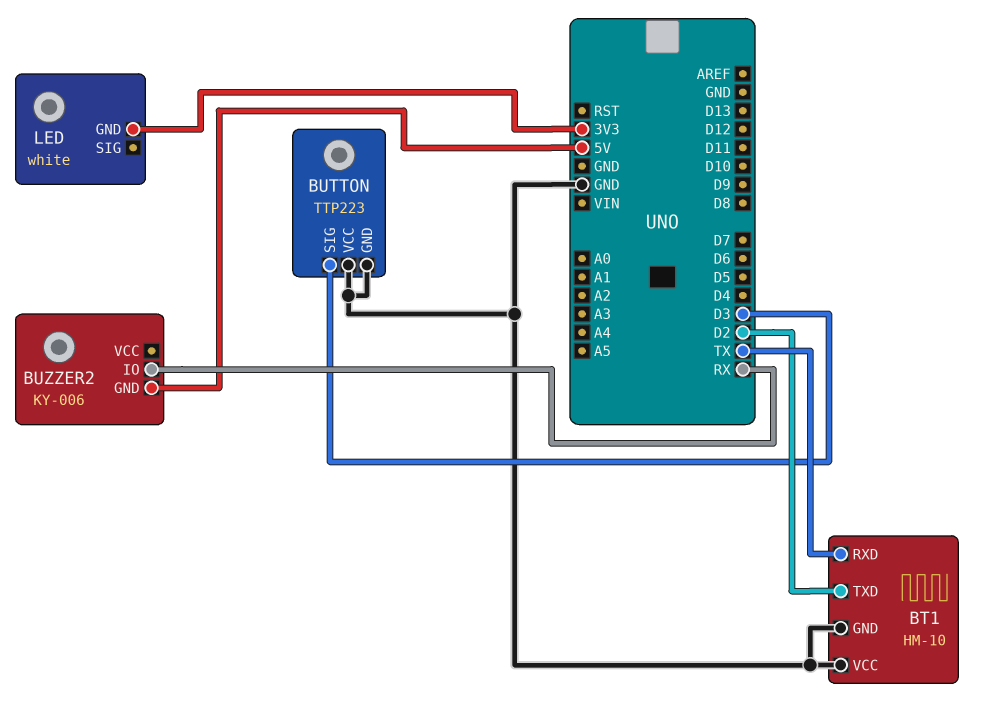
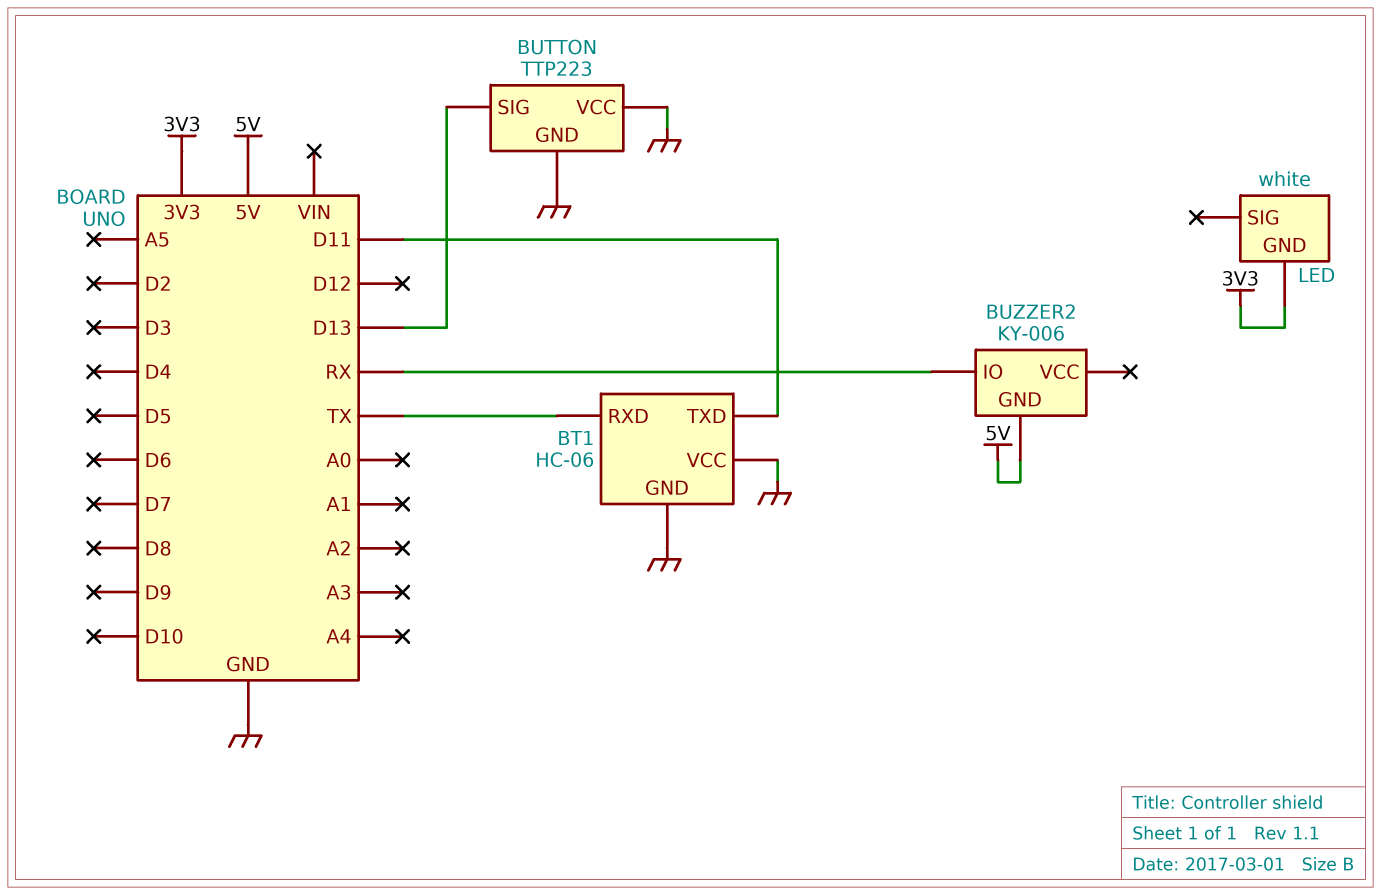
BT1: HM-10 -> HC-06
BT1 pin TXD: D2 -> D11
BUTTON pin SIG: D3 -> D13

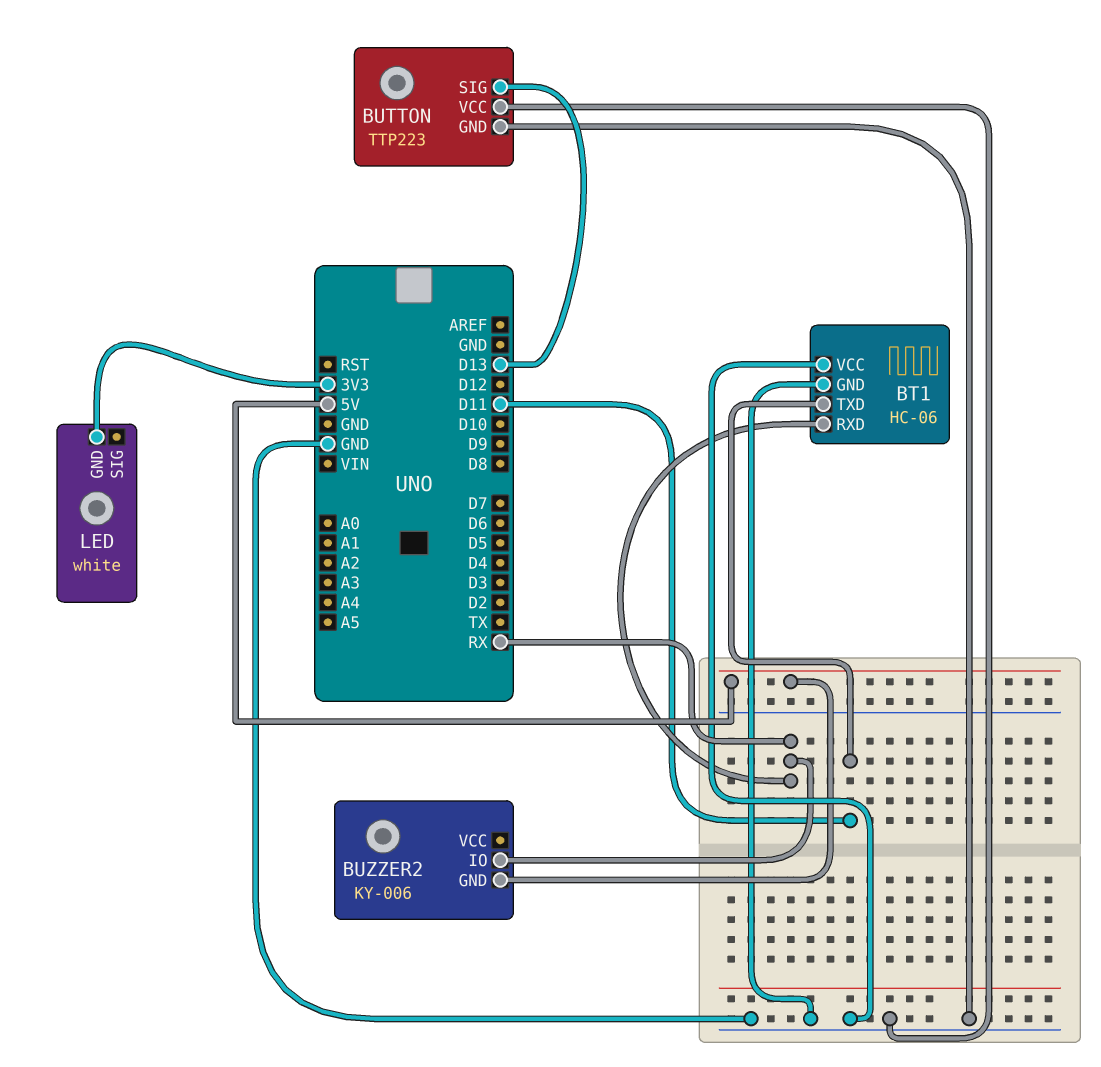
BT1 pin RXD: TX -> RX

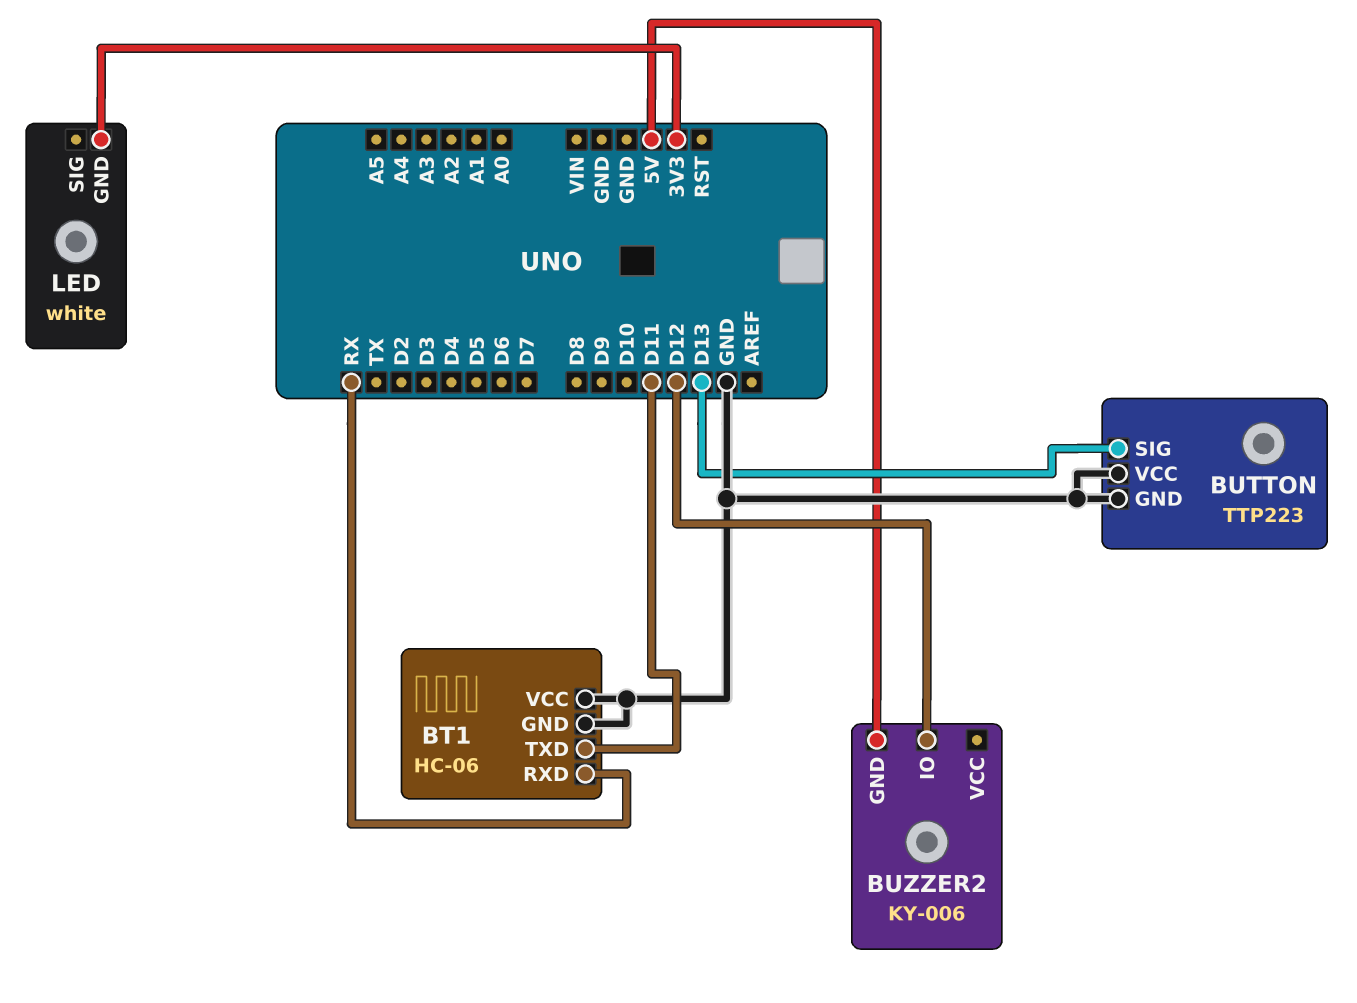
BUZZER2 pin IO: RX -> D12

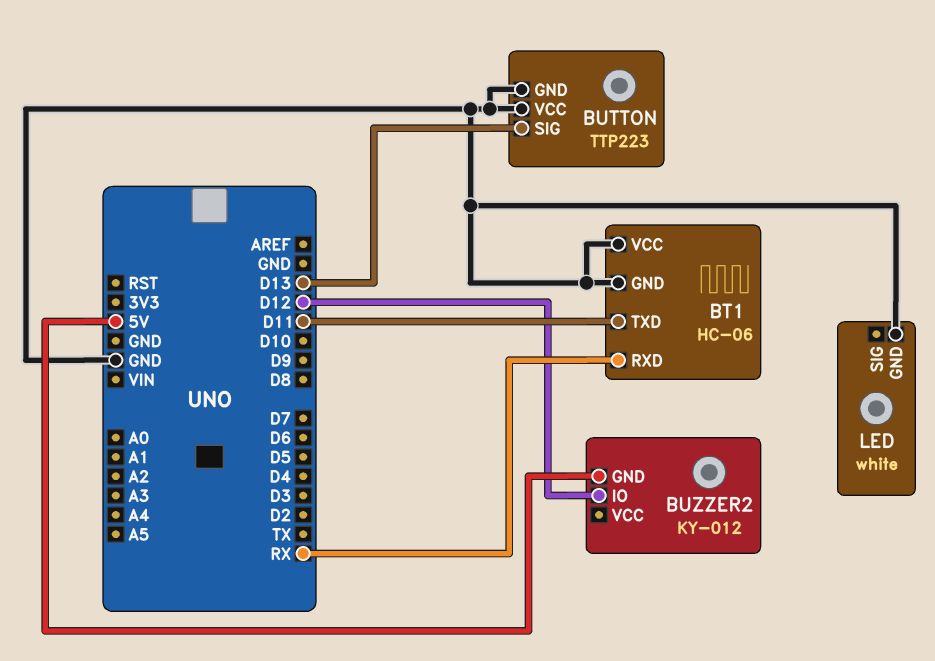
BUZZER2: KY-006 -> KY-012
LED pin GND: 3V3 -> GND

